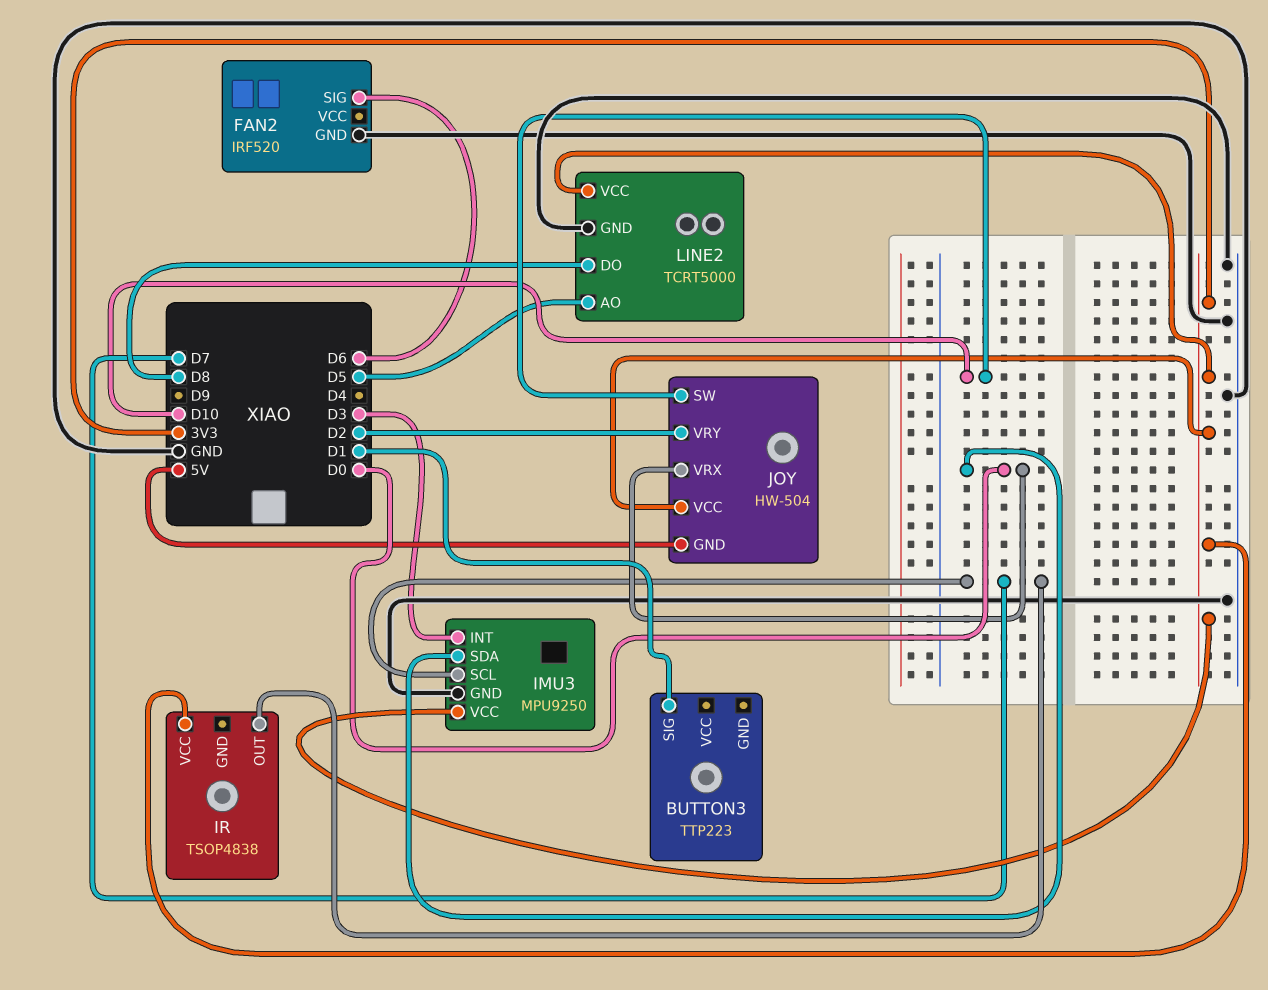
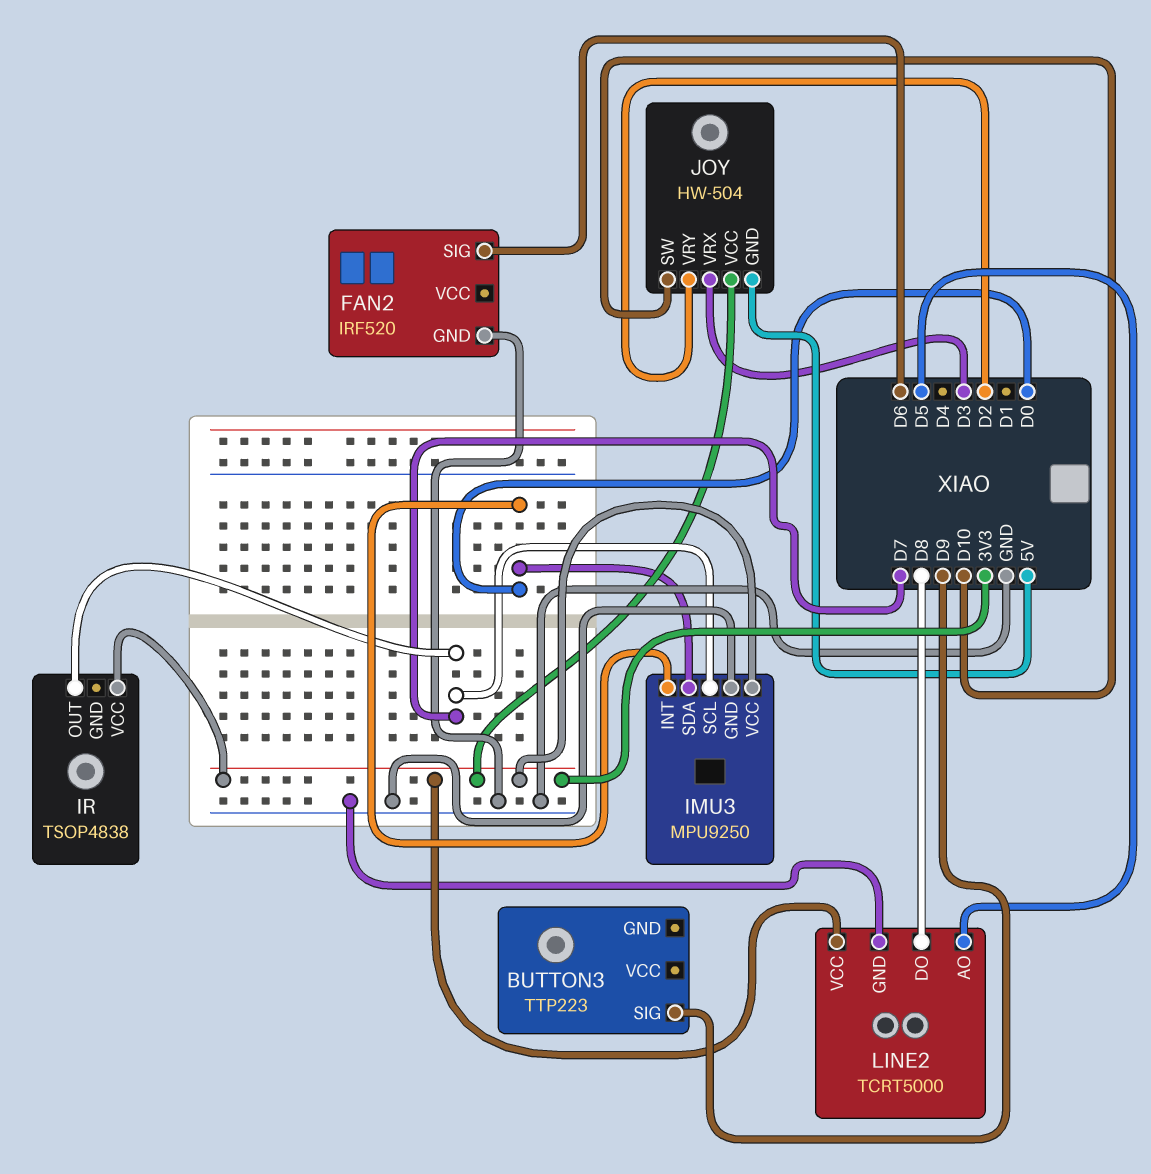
BUTTON3 pin SIG: D1 -> D9
IMU3 pin INT: D3 -> D0
JOY pin VRX: D0 -> D3

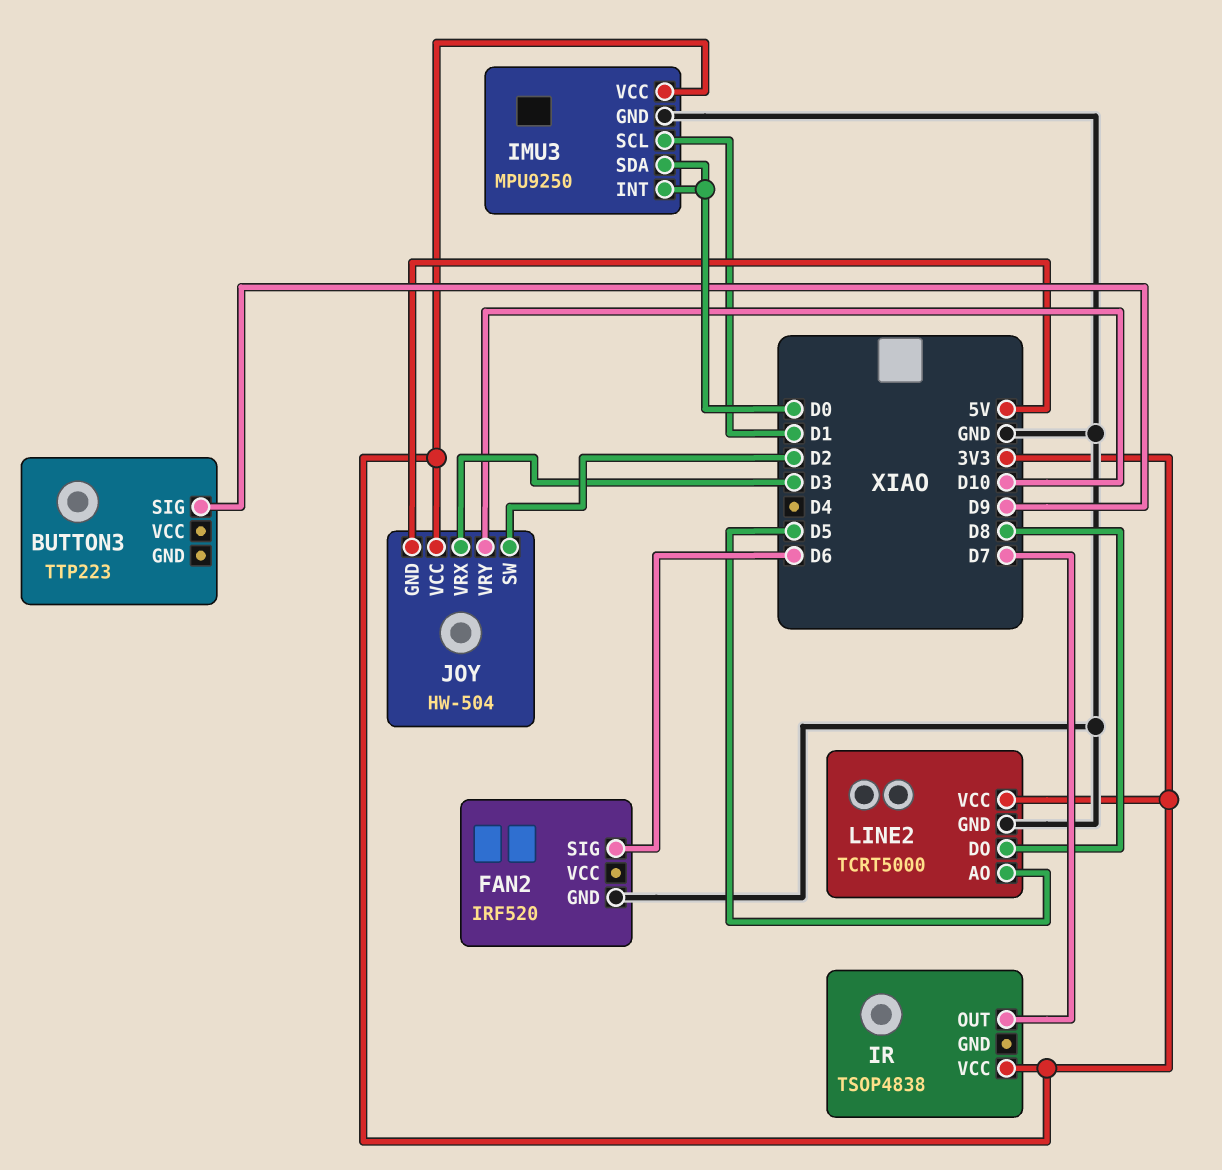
IMU3 pin SCL: D7 -> D1
JOY pin SW: D10 -> D2
JOY pin VRY: D2 -> D10

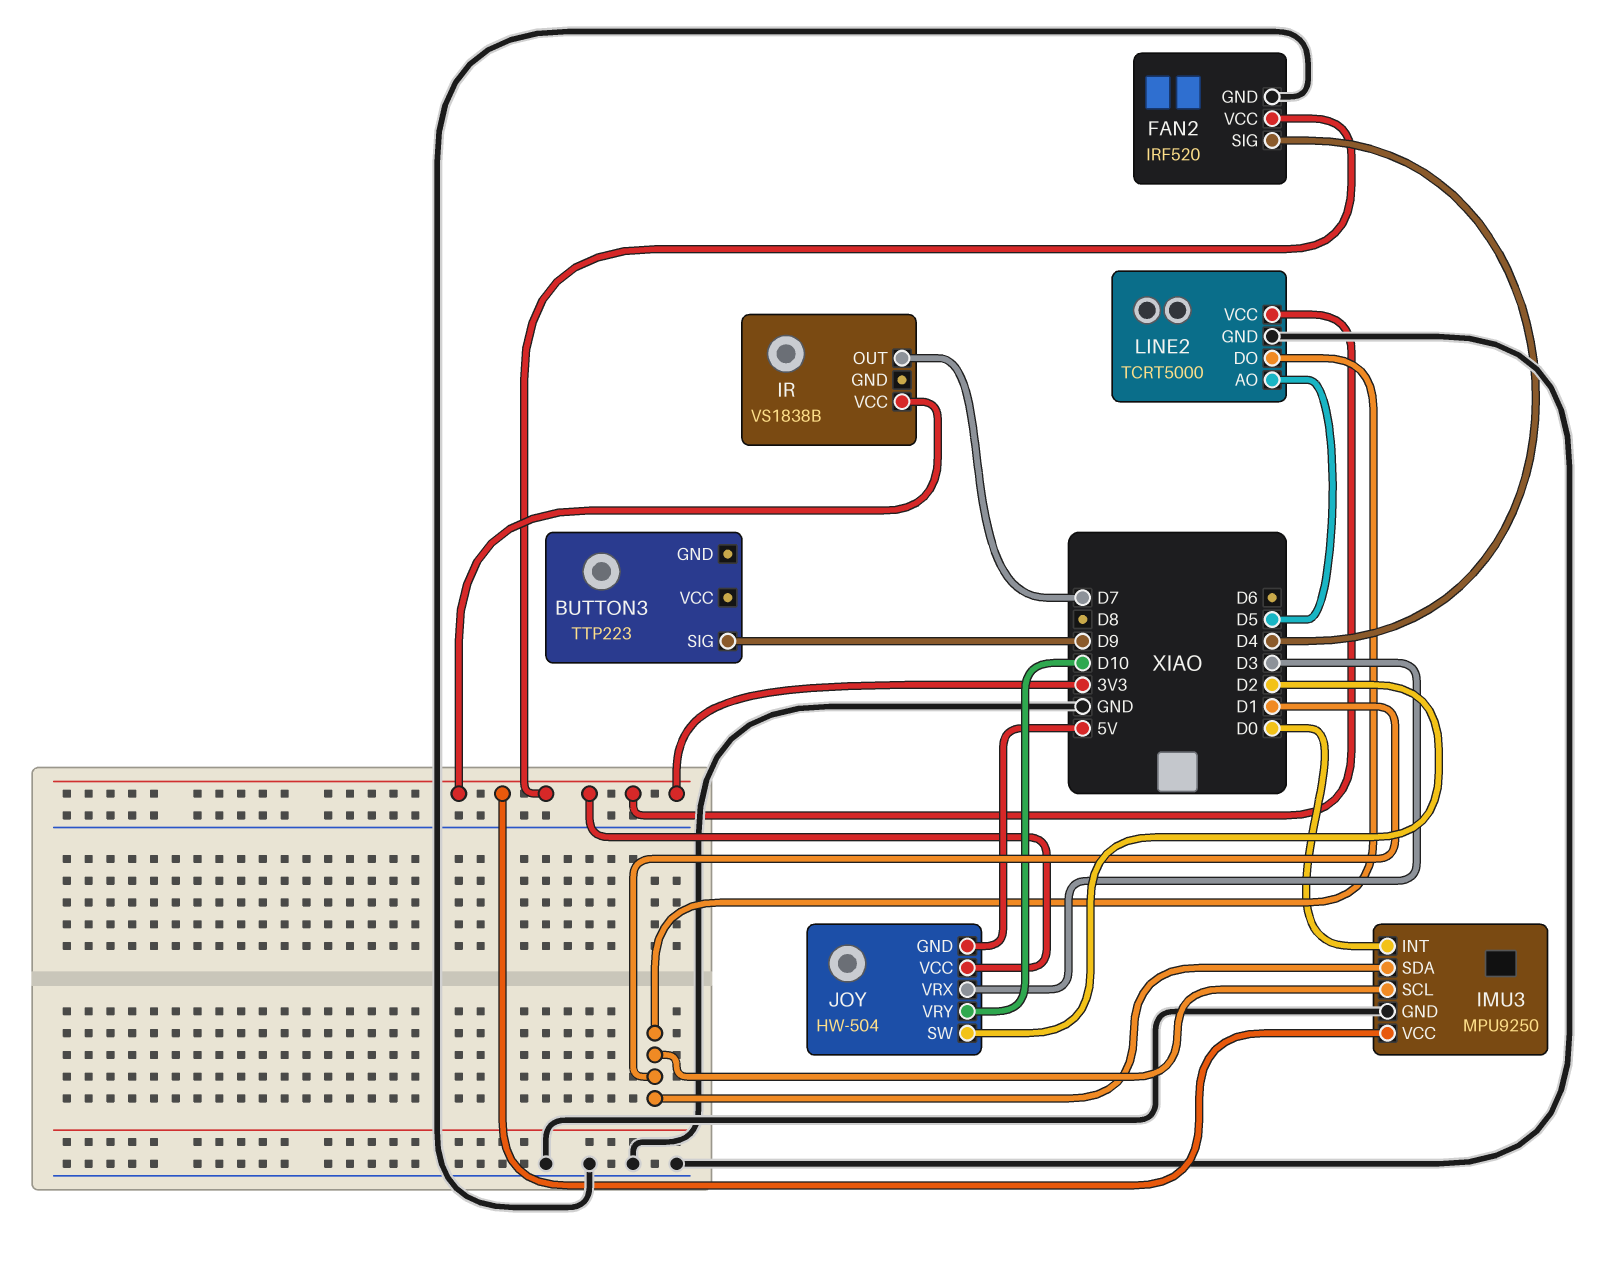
FAN2 pin SIG: D6 -> D4
FAN2 pin VCC: none -> 3V3
IMU3 pin SDA: D0 -> D1
IR: TSOP4838 -> VS1838B
LINE2 pin DO: D8 -> D1

